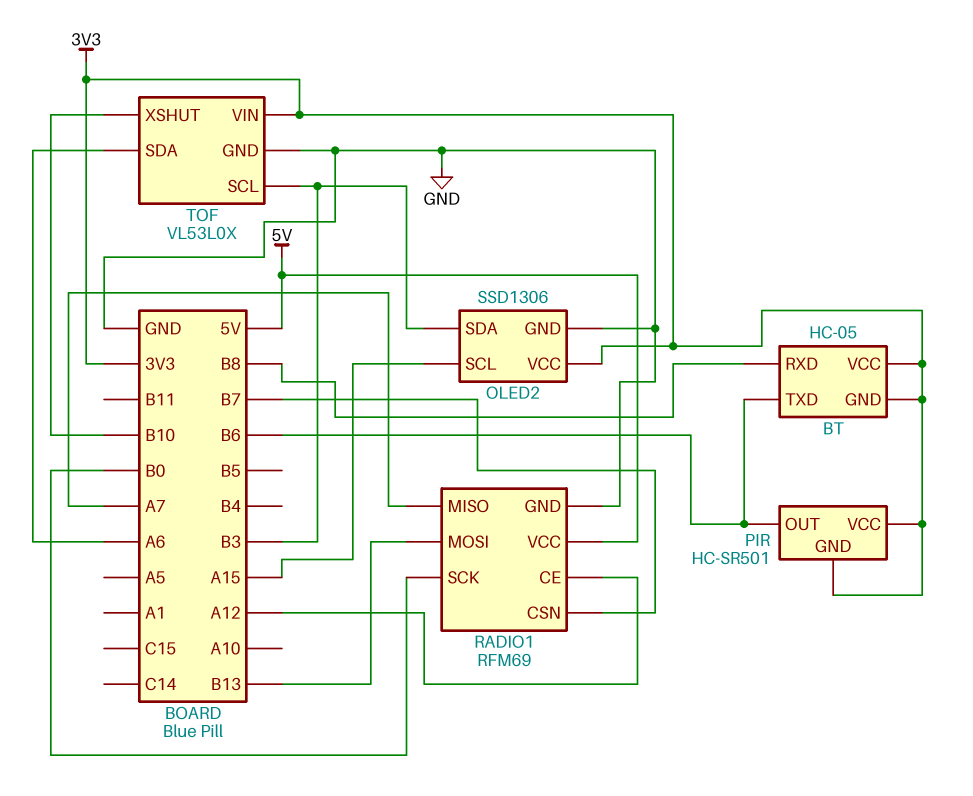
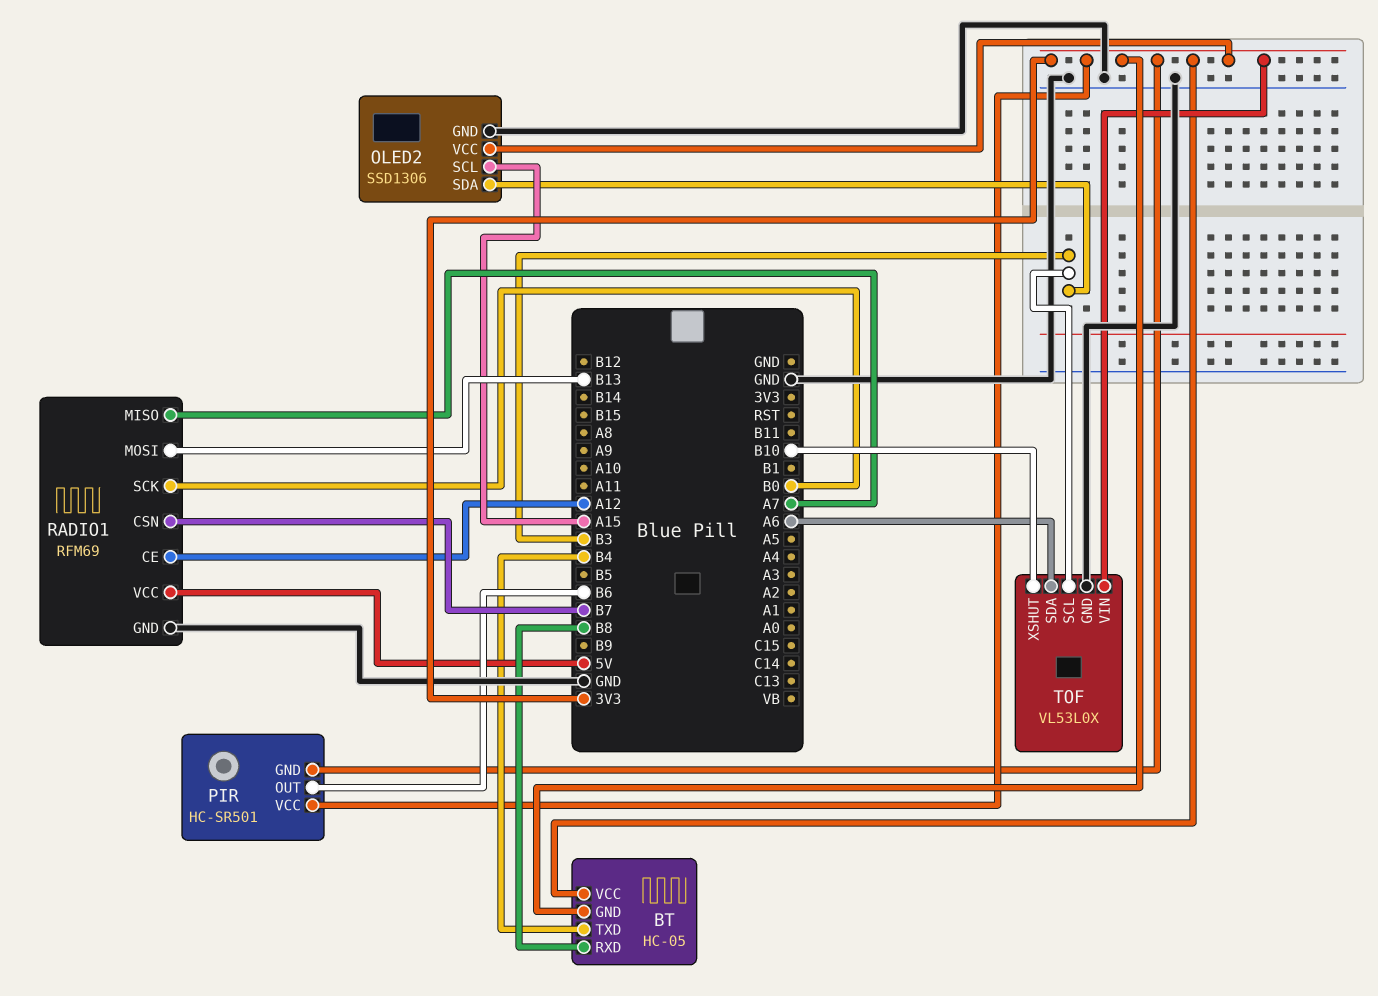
BT pin TXD: B6 -> B4

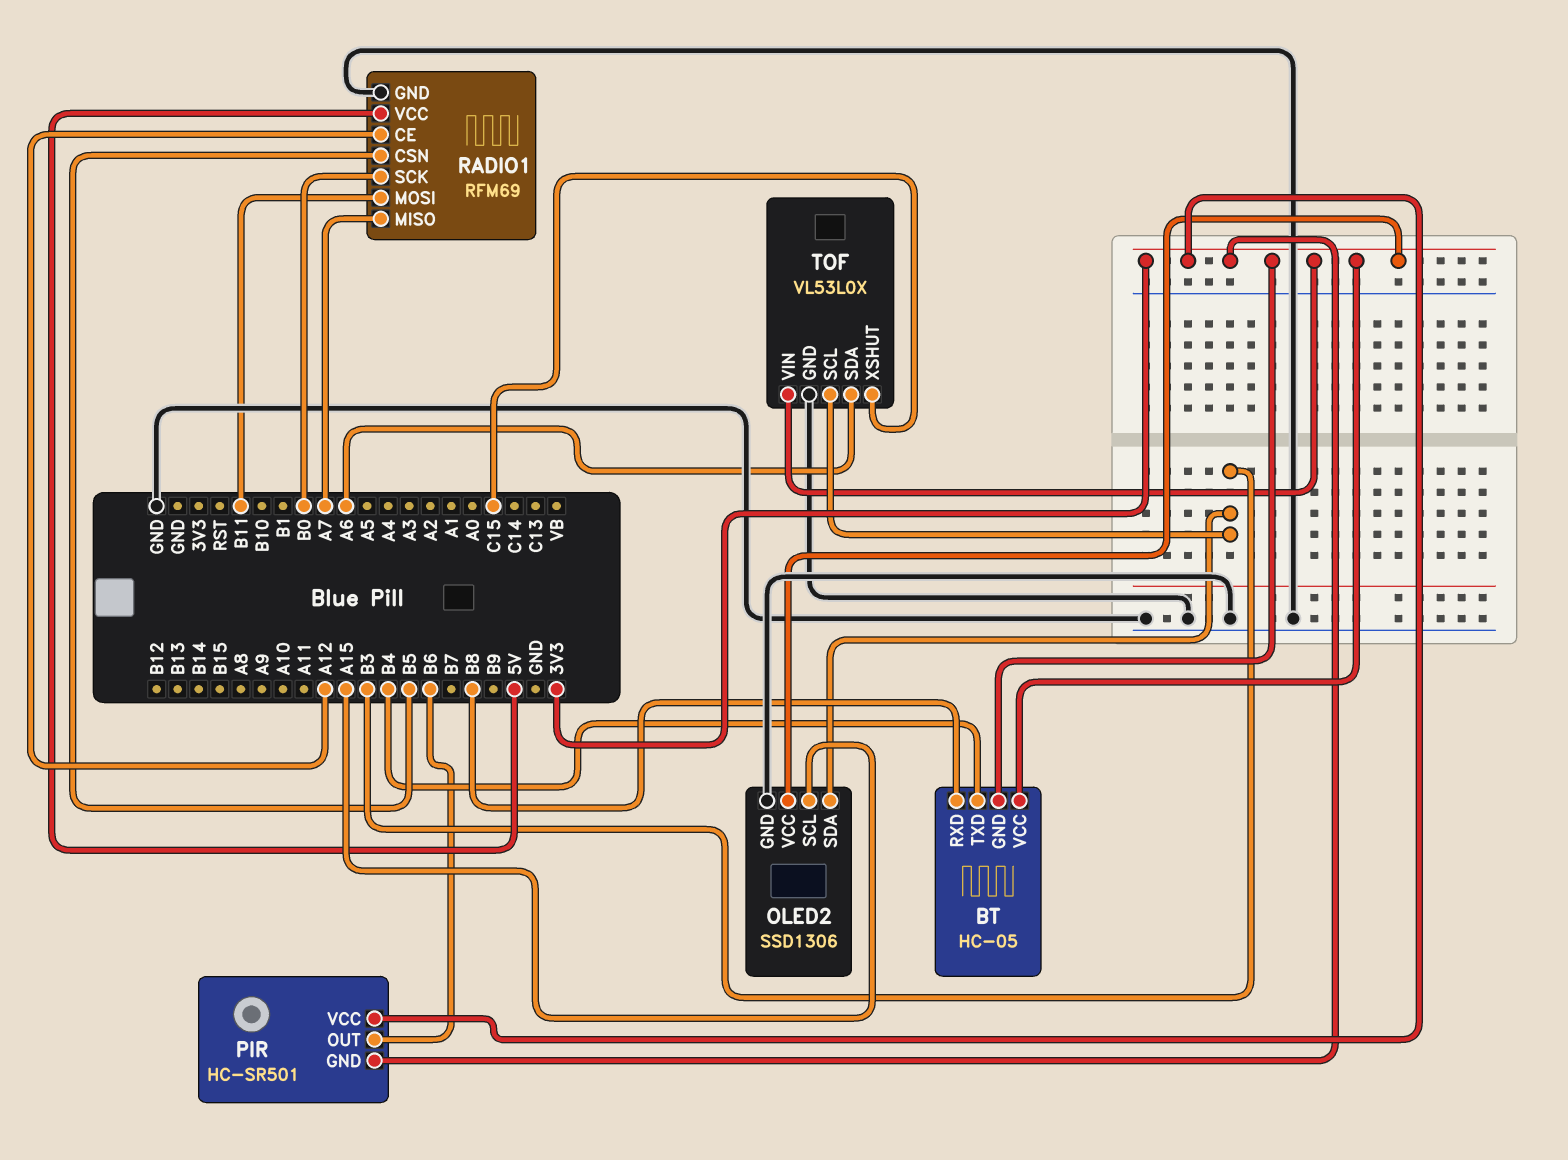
RADIO1 pin CSN: B7 -> B5
RADIO1 pin MOSI: B13 -> B11
TOF pin XSHUT: B10 -> C15

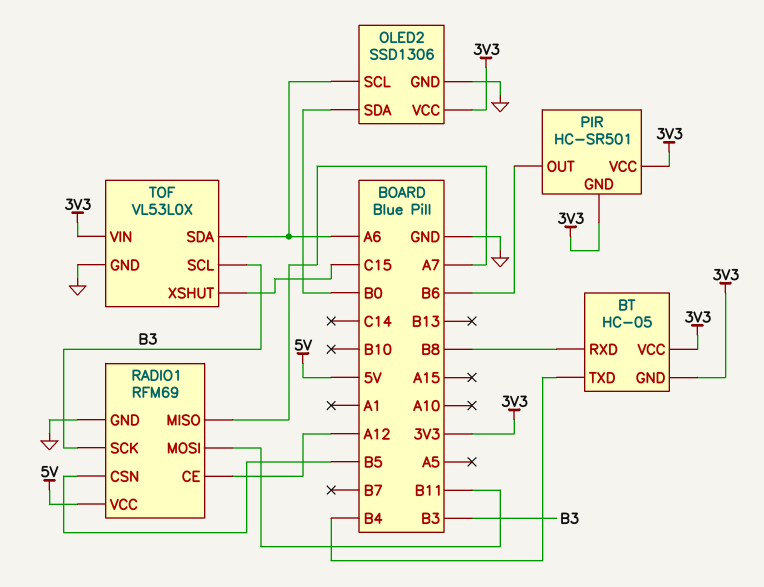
OLED2 pin SCL: A15 -> A6
OLED2 pin SDA: B3 -> B0
RADIO1 pin SCK: B0 -> B3

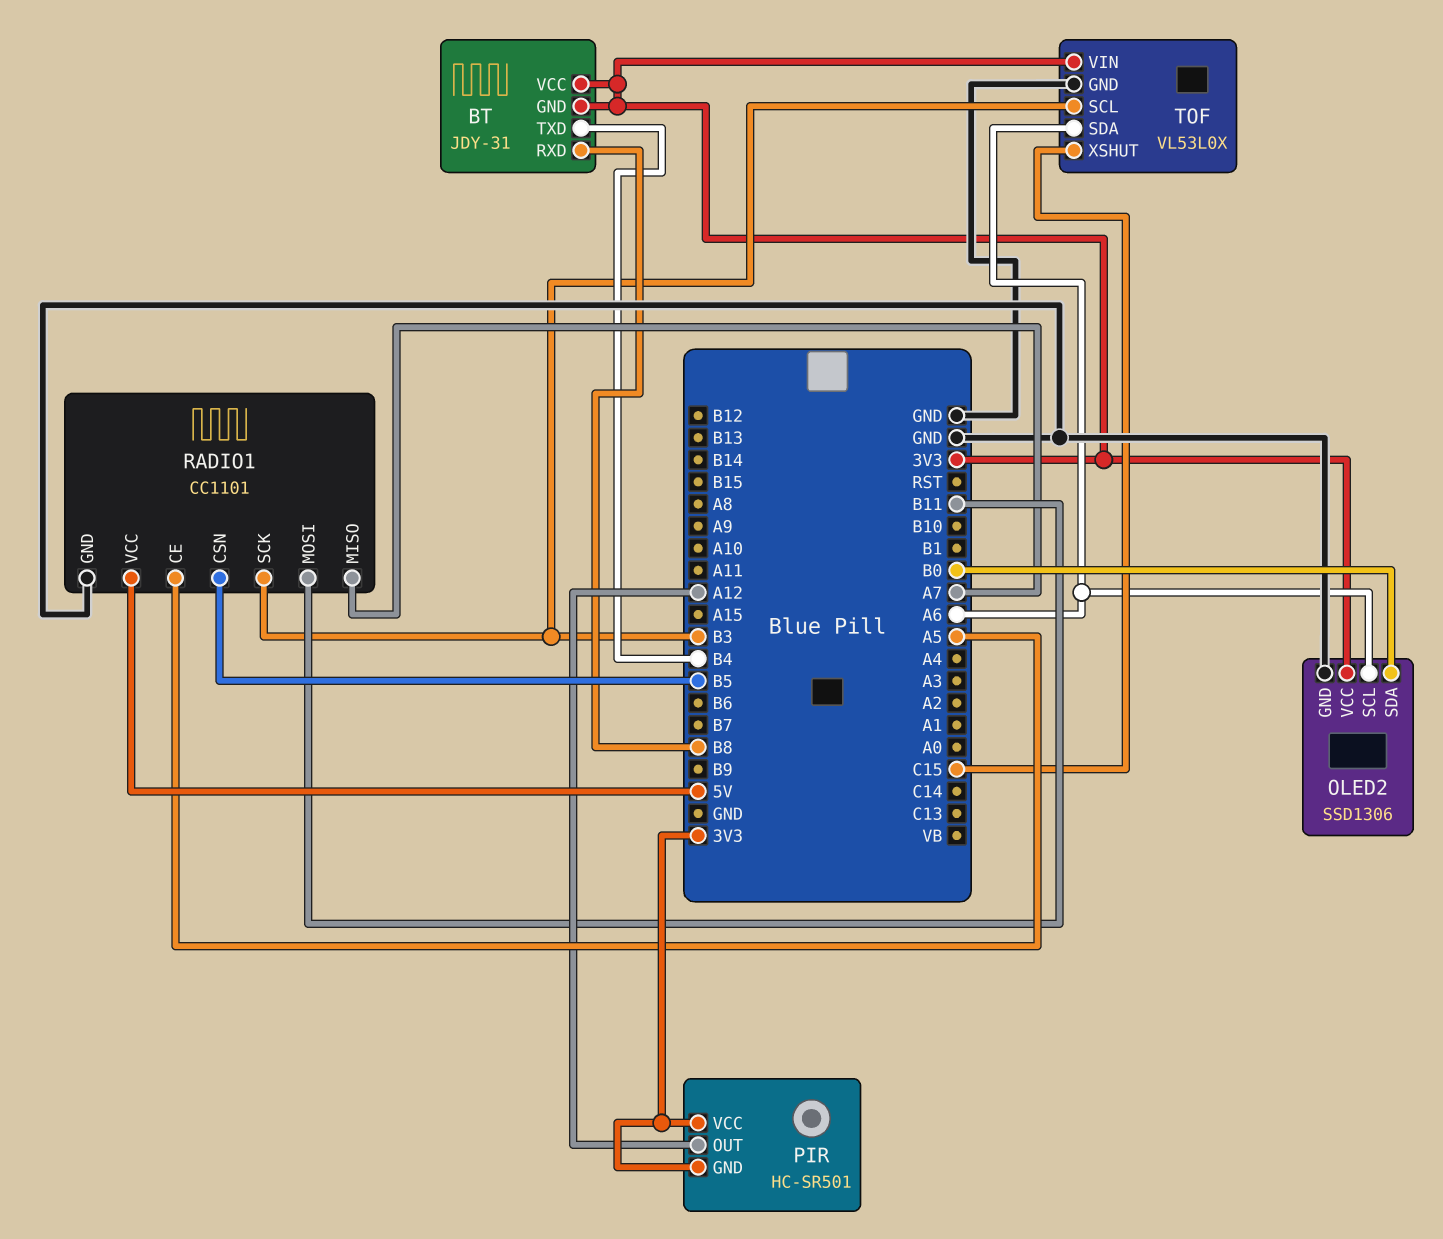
BT: HC-05 -> JDY-31
PIR pin OUT: B6 -> A12
RADIO1: RFM69 -> CC1101
RADIO1 pin CE: A12 -> A5

